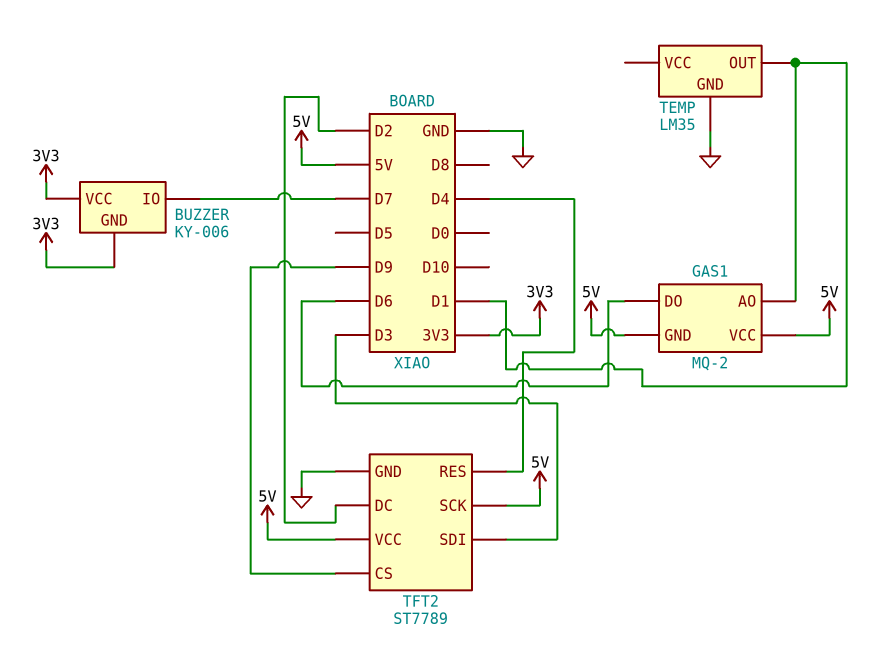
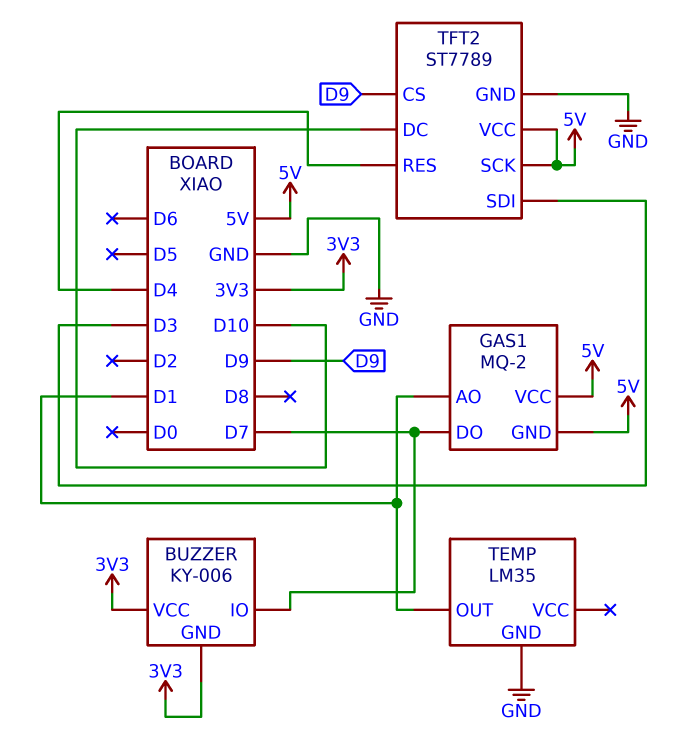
GAS1 pin DO: D6 -> D7
TFT2 pin DC: D2 -> D10

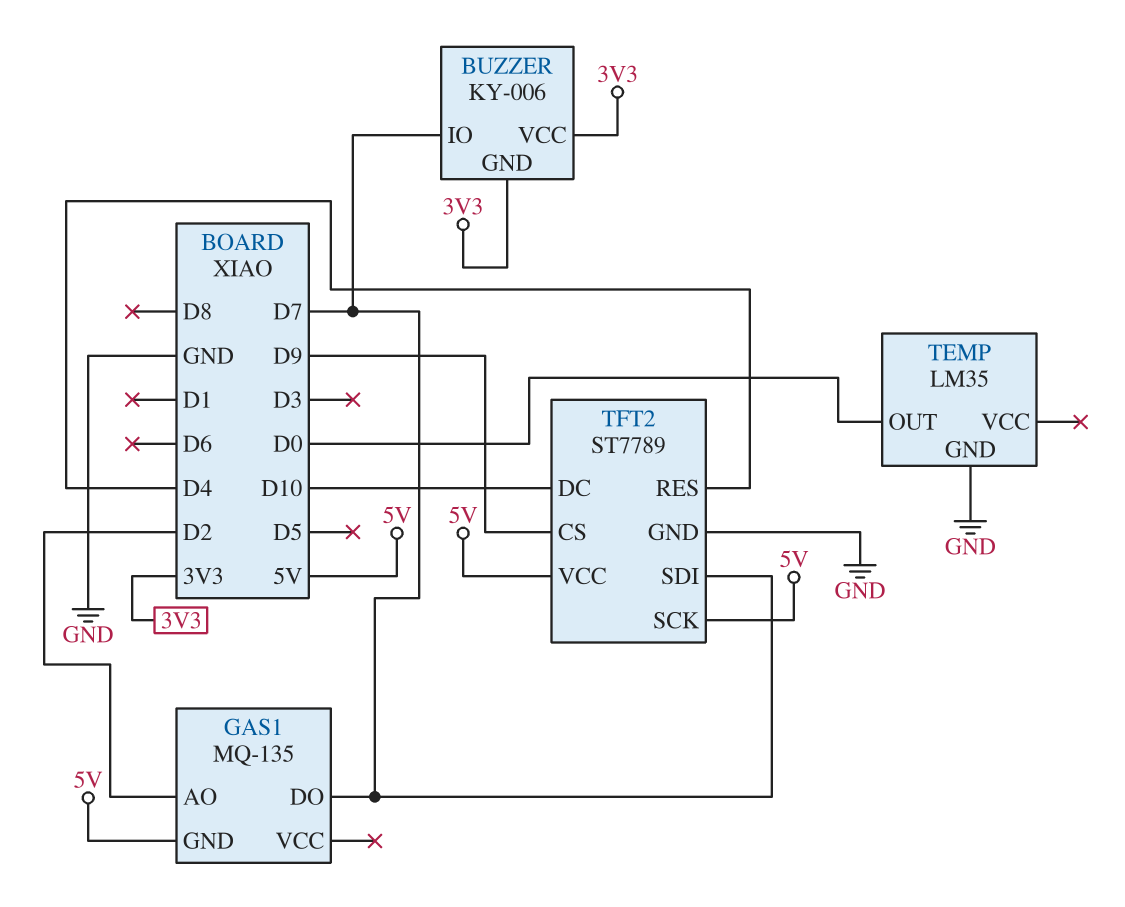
GAS1: MQ-2 -> MQ-135
GAS1 pin AO: D1 -> D2
GAS1 pin VCC: 5V -> none
TEMP pin OUT: D1 -> D0
TFT2 pin SDI: D3 -> D7

